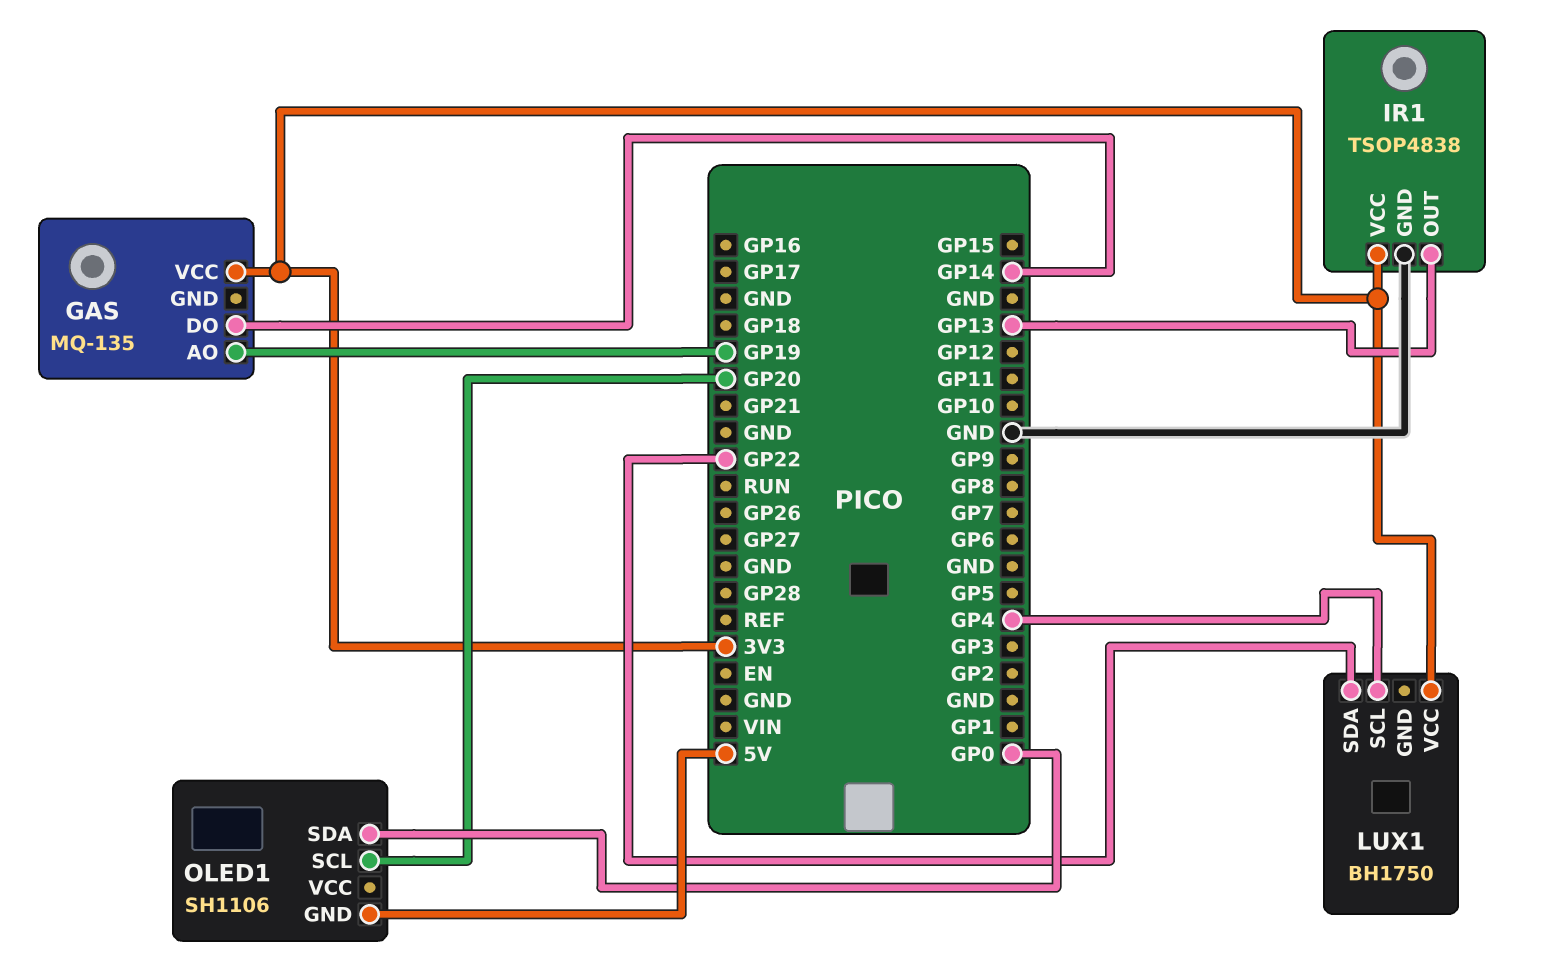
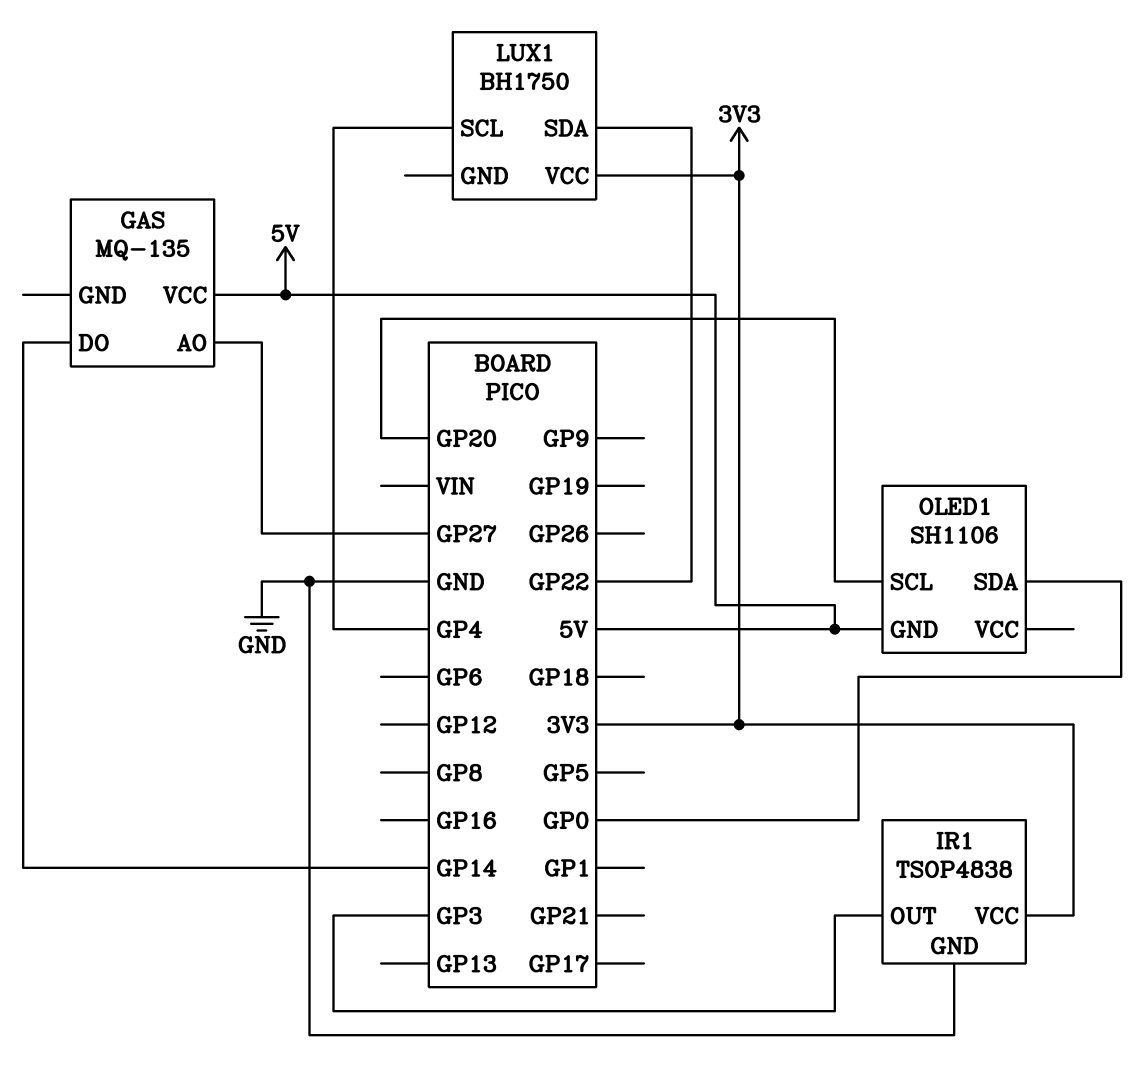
GAS pin AO: GP19 -> GP27
GAS pin VCC: 3V3 -> 5V
IR1 pin OUT: GP13 -> GP3

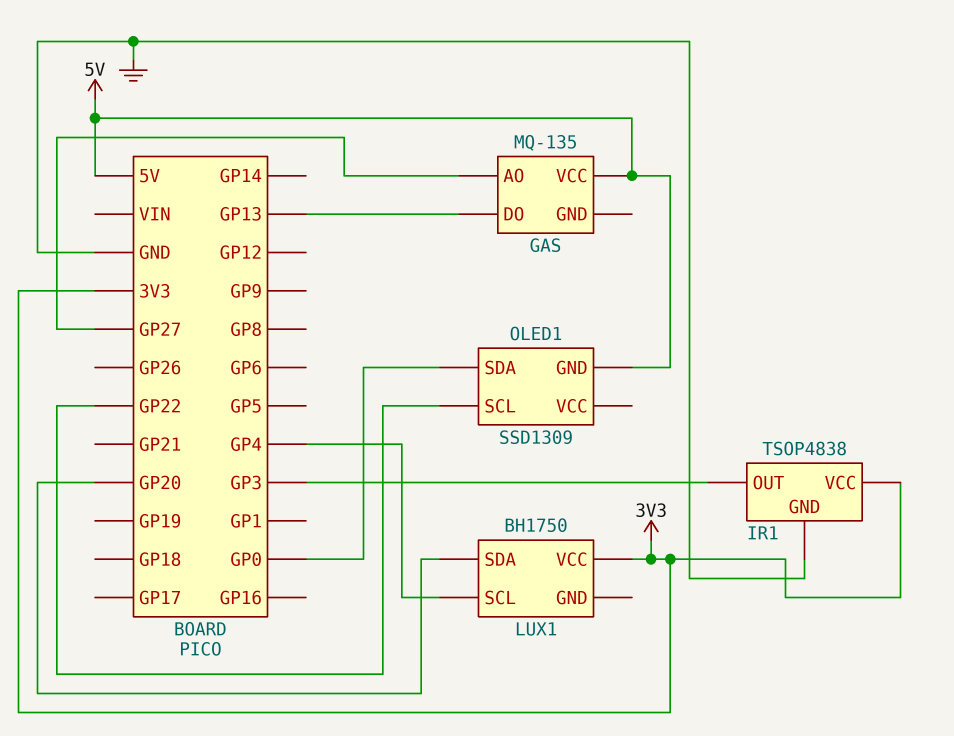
GAS pin DO: GP14 -> GP13
LUX1 pin SDA: GP22 -> GP20
OLED1: SH1106 -> SSD1309
OLED1 pin SCL: GP20 -> GP22

